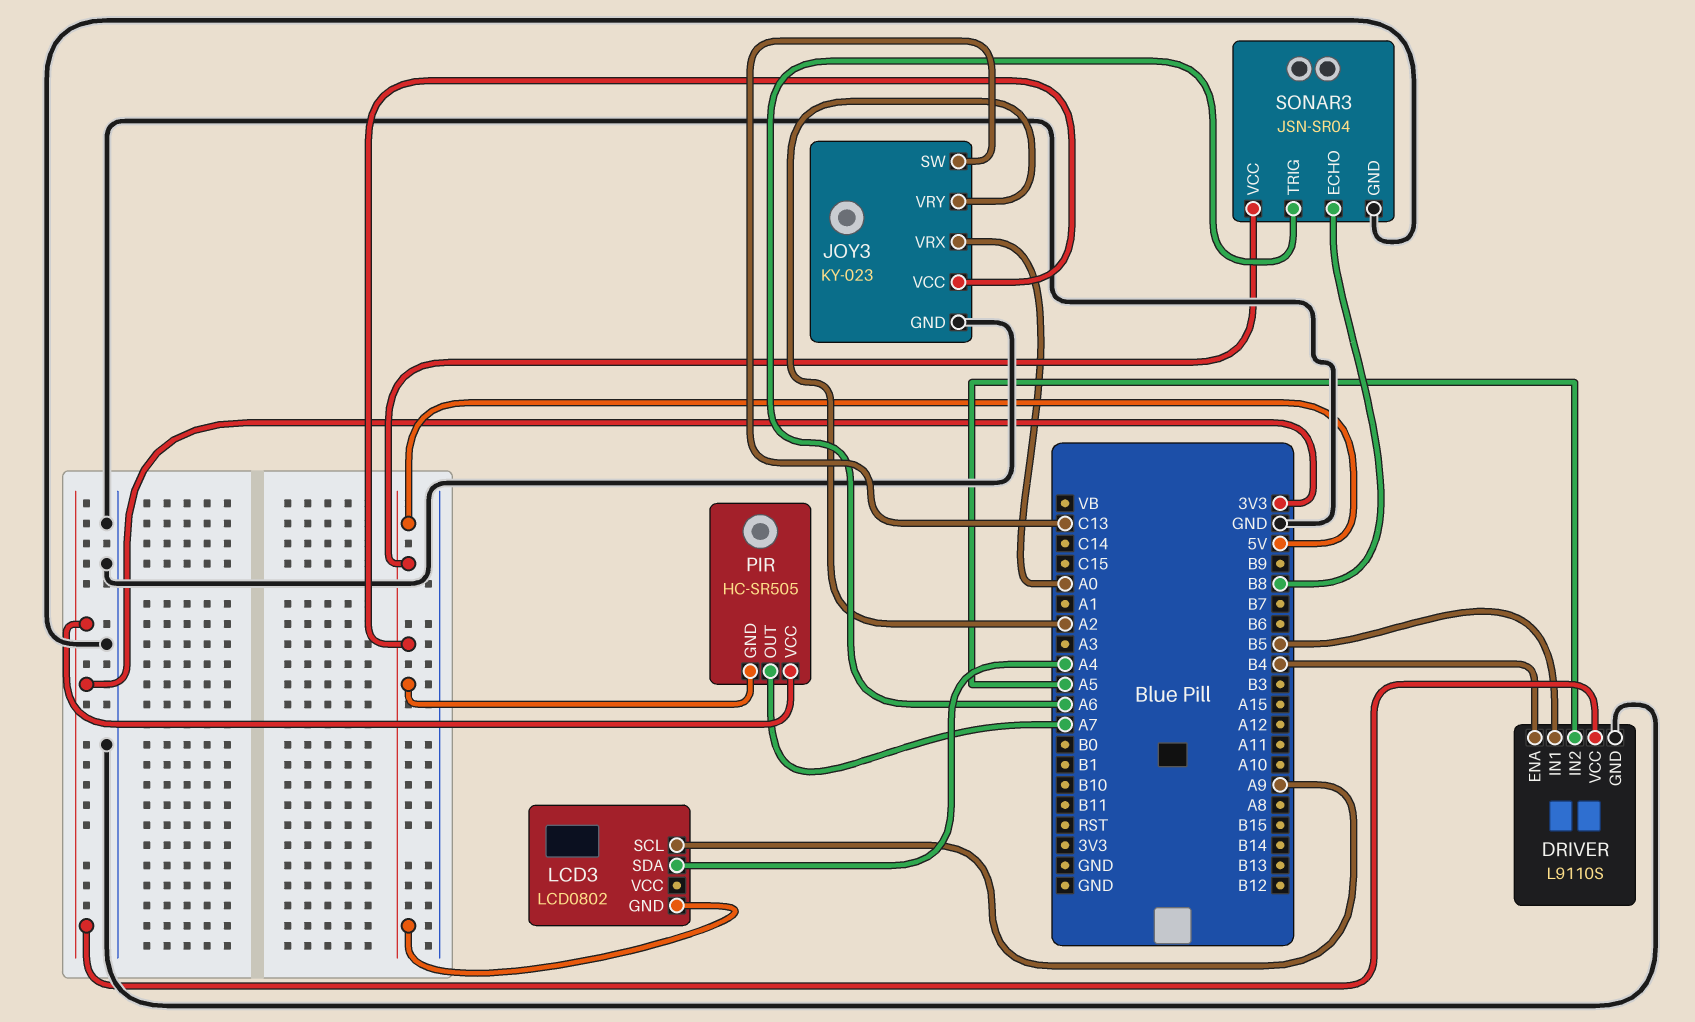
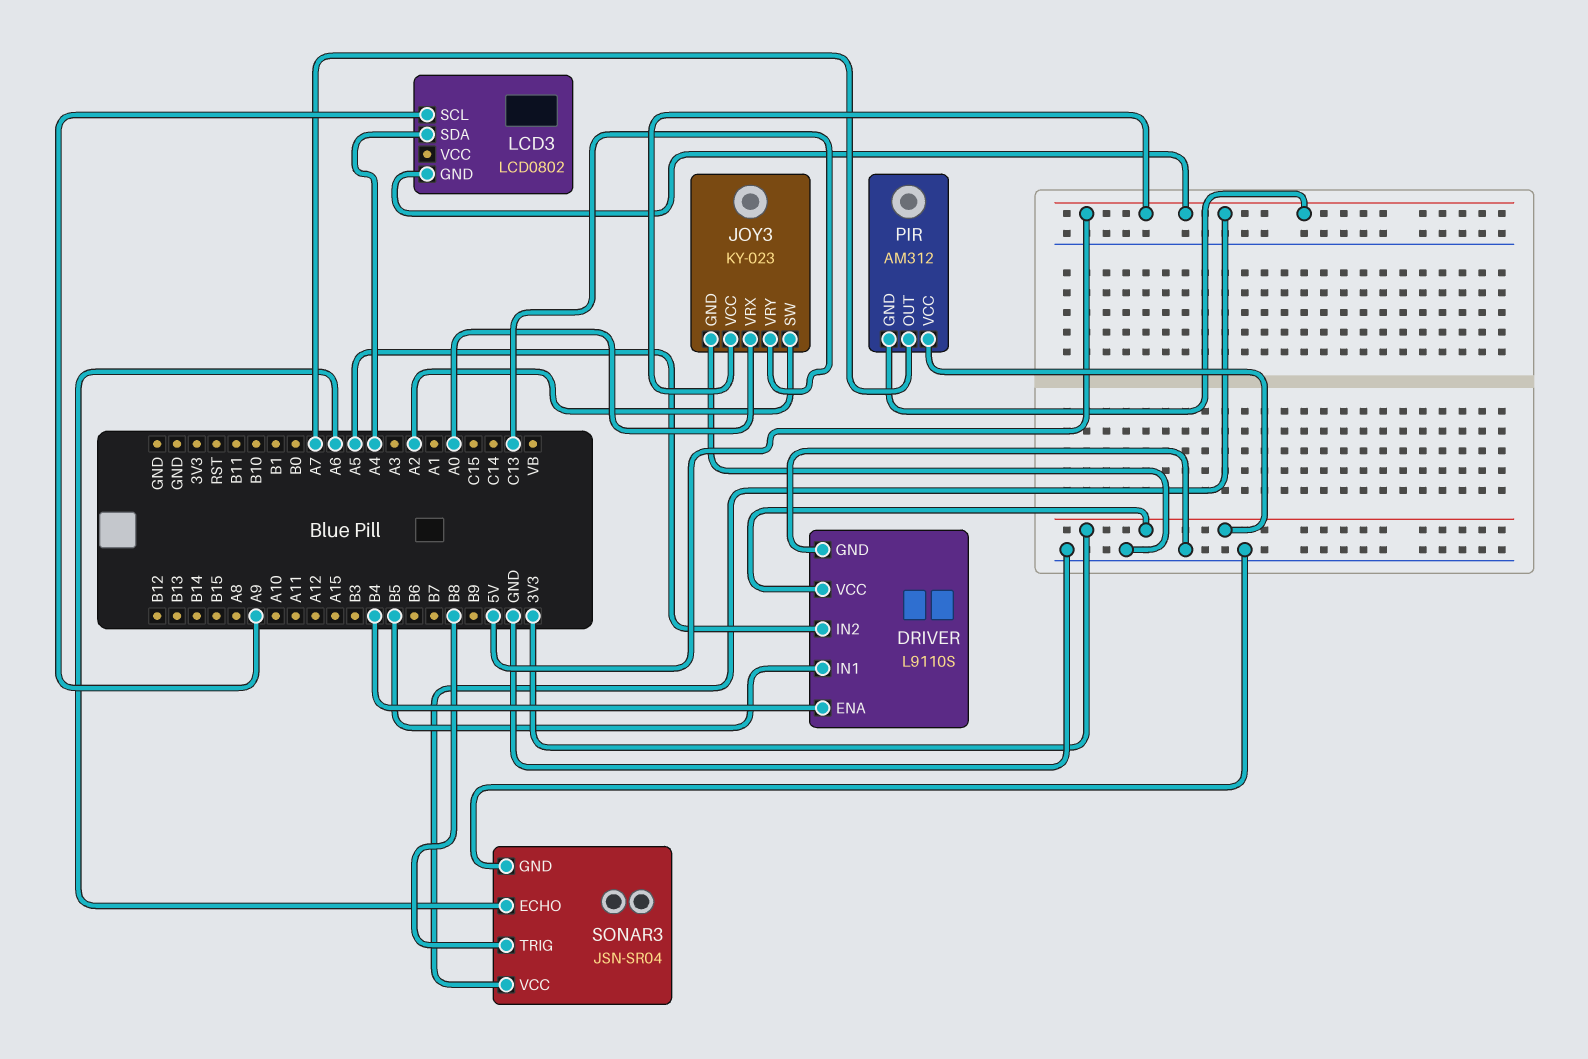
JOY3 pin SW: C13 -> A2
JOY3 pin VRY: A2 -> C13
PIR: HC-SR505 -> AM312
SONAR3 pin ECHO: B8 -> A6
SONAR3 pin TRIG: A6 -> B8

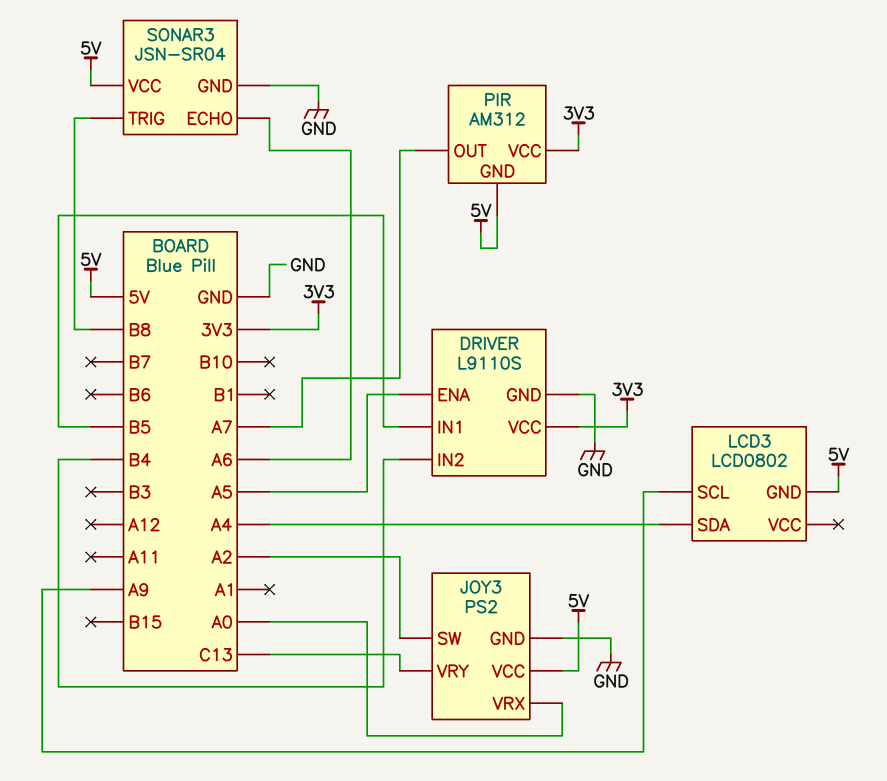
DRIVER pin ENA: B4 -> A5
DRIVER pin IN2: A5 -> B4
JOY3: KY-023 -> PS2

